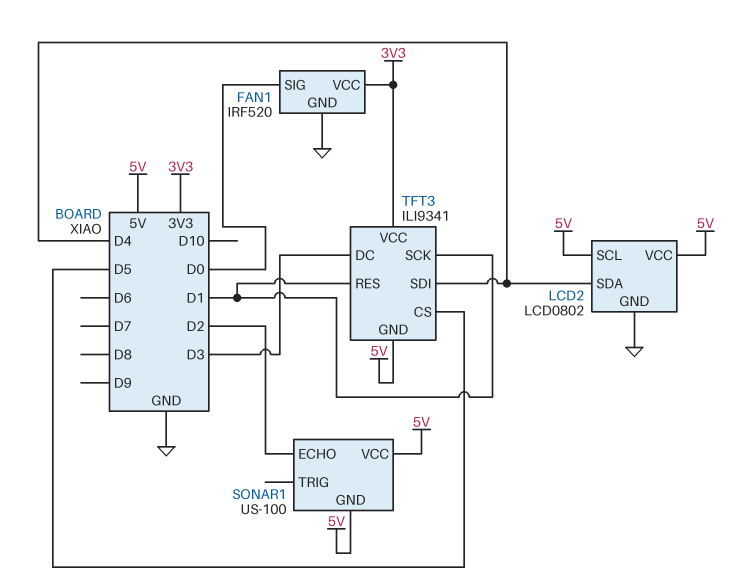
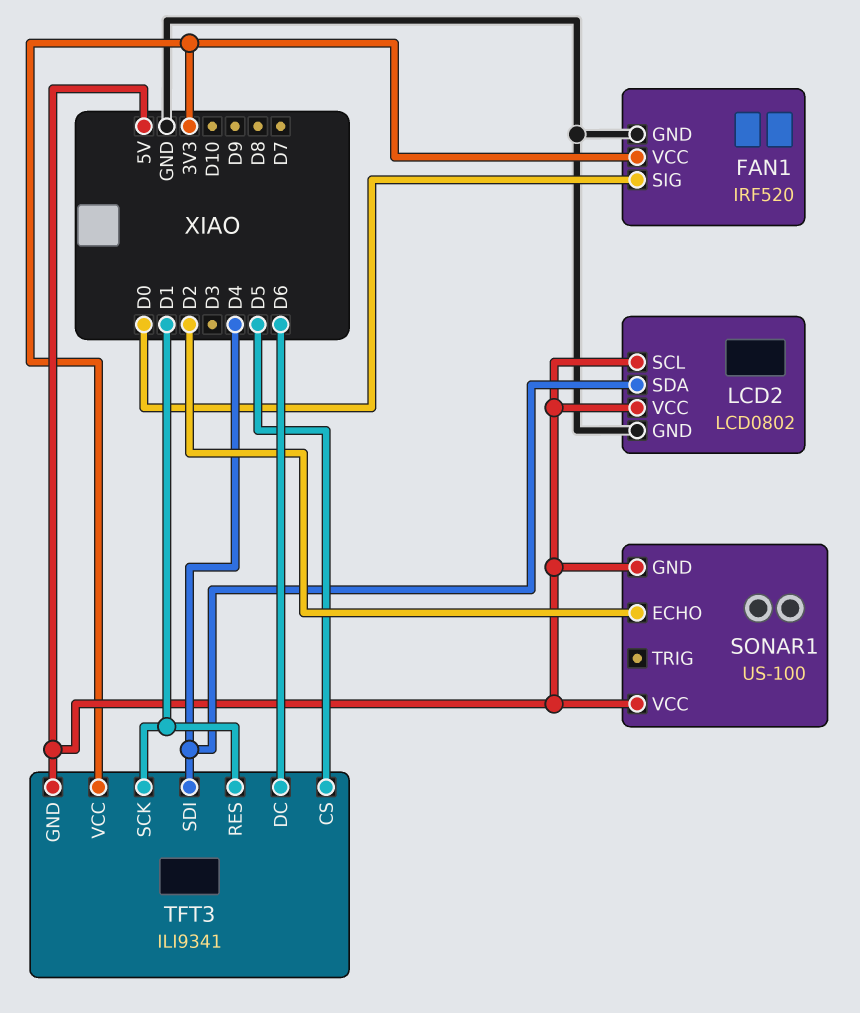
TFT3 pin DC: D3 -> D6

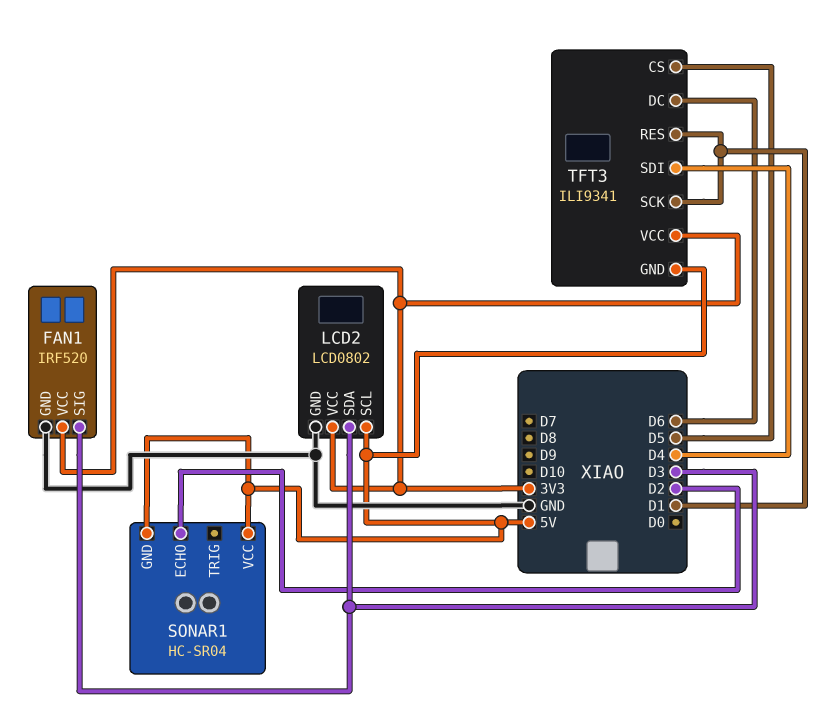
FAN1 pin SIG: D0 -> D3
LCD2 pin SDA: D4 -> D3
LCD2 pin VCC: 5V -> 3V3
SONAR1: US-100 -> HC-SR04

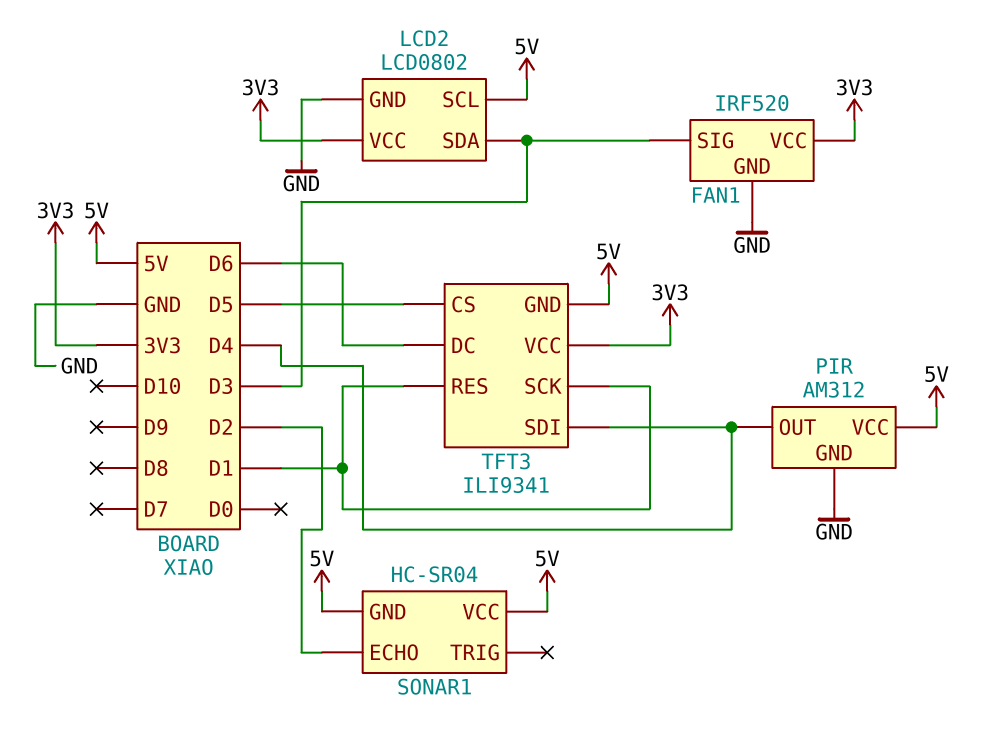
PIR: none -> AM312
PIR pin GND: none -> GND
PIR pin OUT: none -> D4
PIR pin VCC: none -> 5V

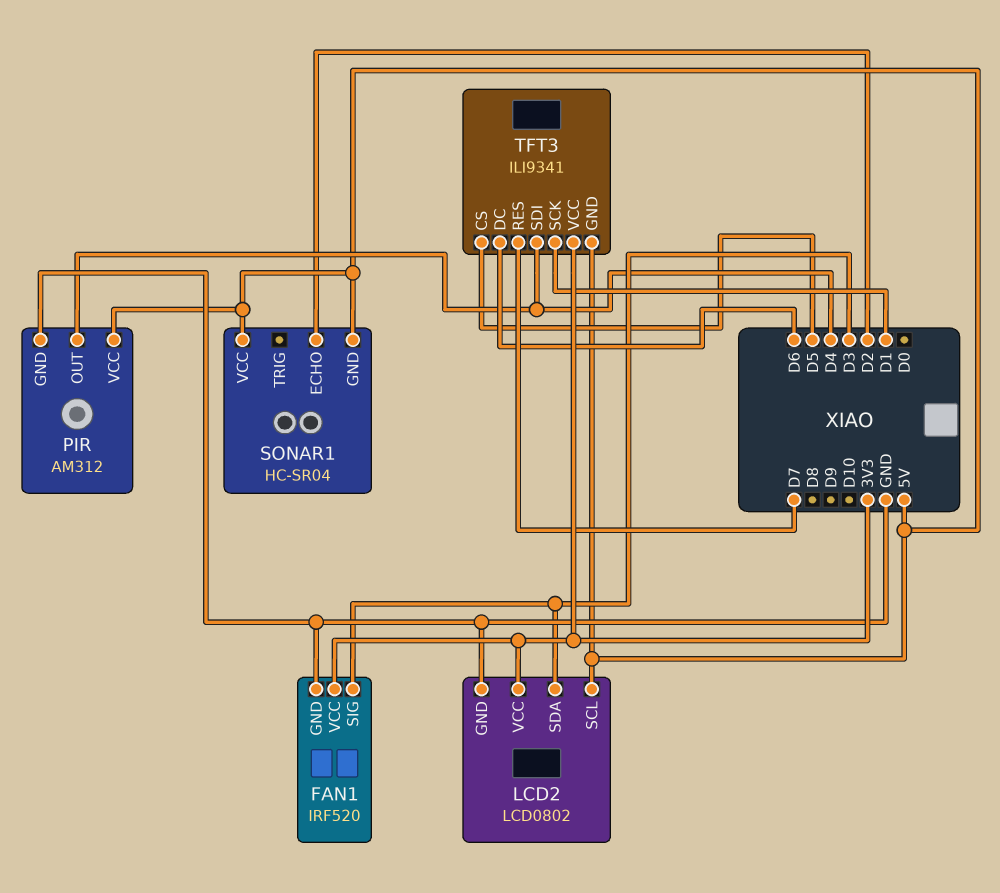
TFT3 pin RES: D1 -> D7

